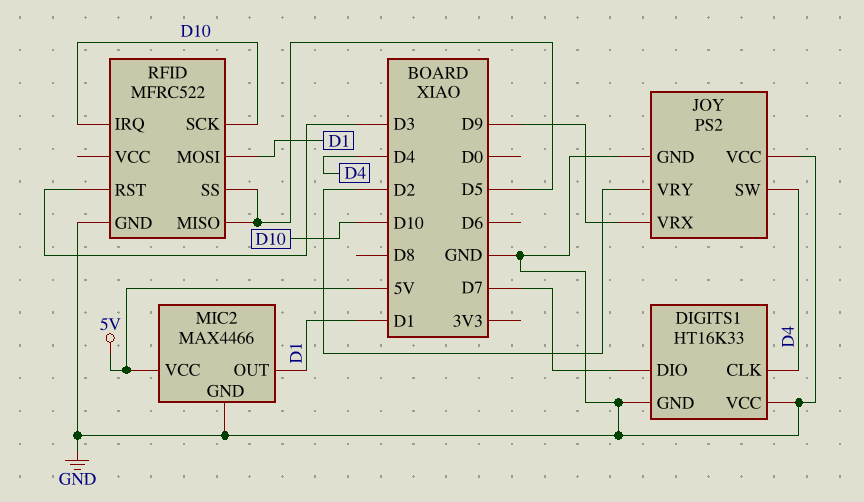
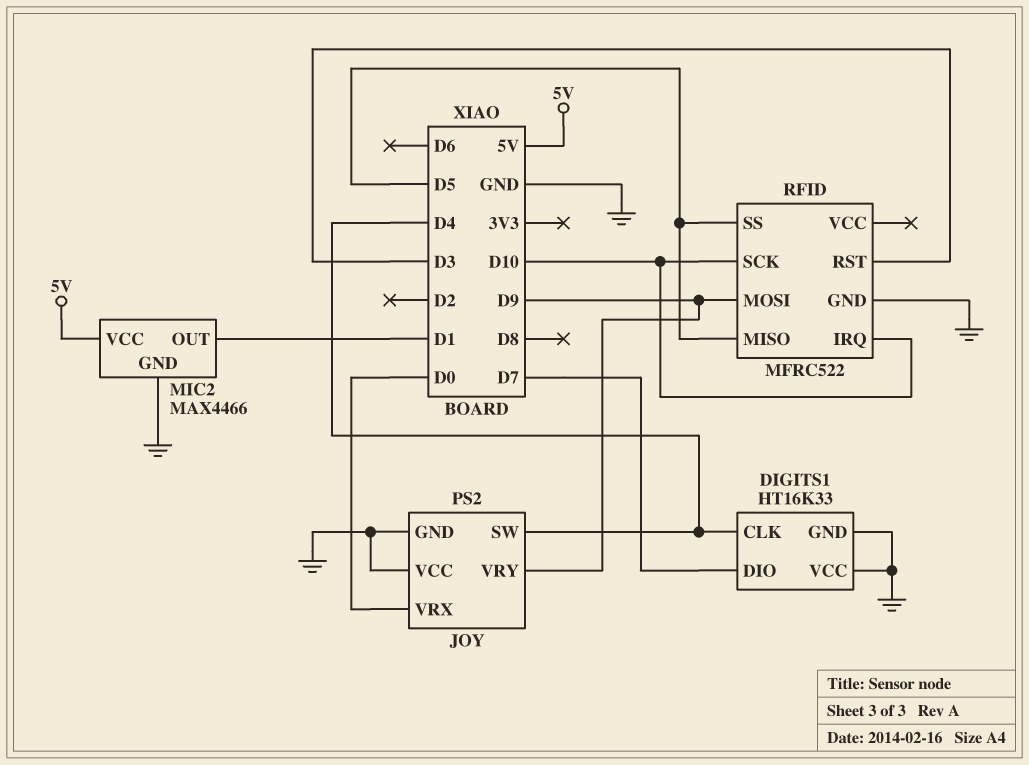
JOY pin VRX: D9 -> D0
JOY pin VRY: D2 -> D9
RFID pin MOSI: D1 -> D9

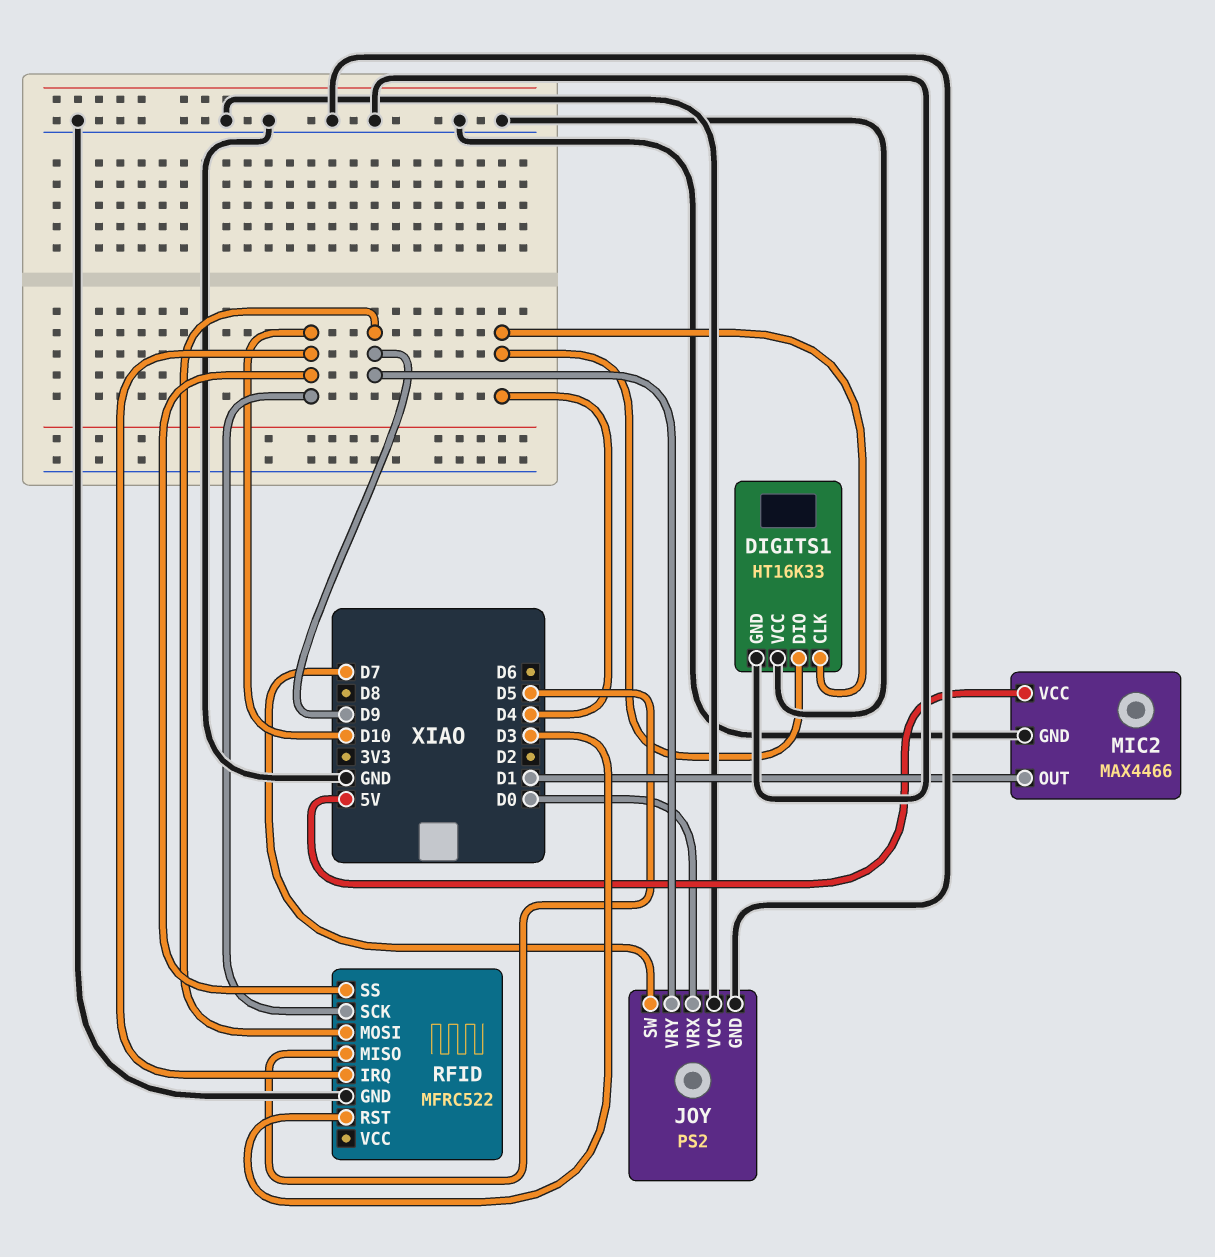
DIGITS1 pin DIO: D7 -> D4
JOY pin SW: D4 -> D7
RFID pin SS: D5 -> D10

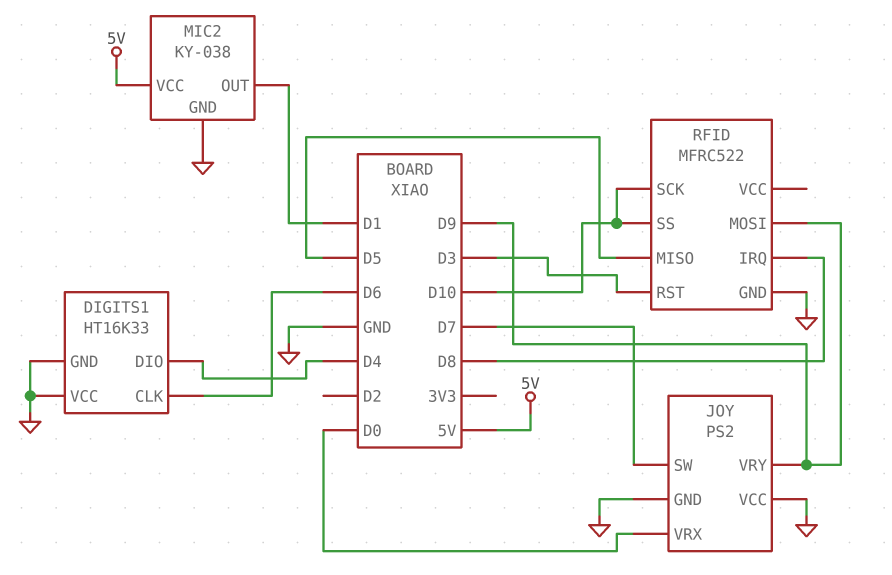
DIGITS1 pin CLK: D4 -> D6
MIC2: MAX4466 -> KY-038
RFID pin IRQ: D10 -> D8

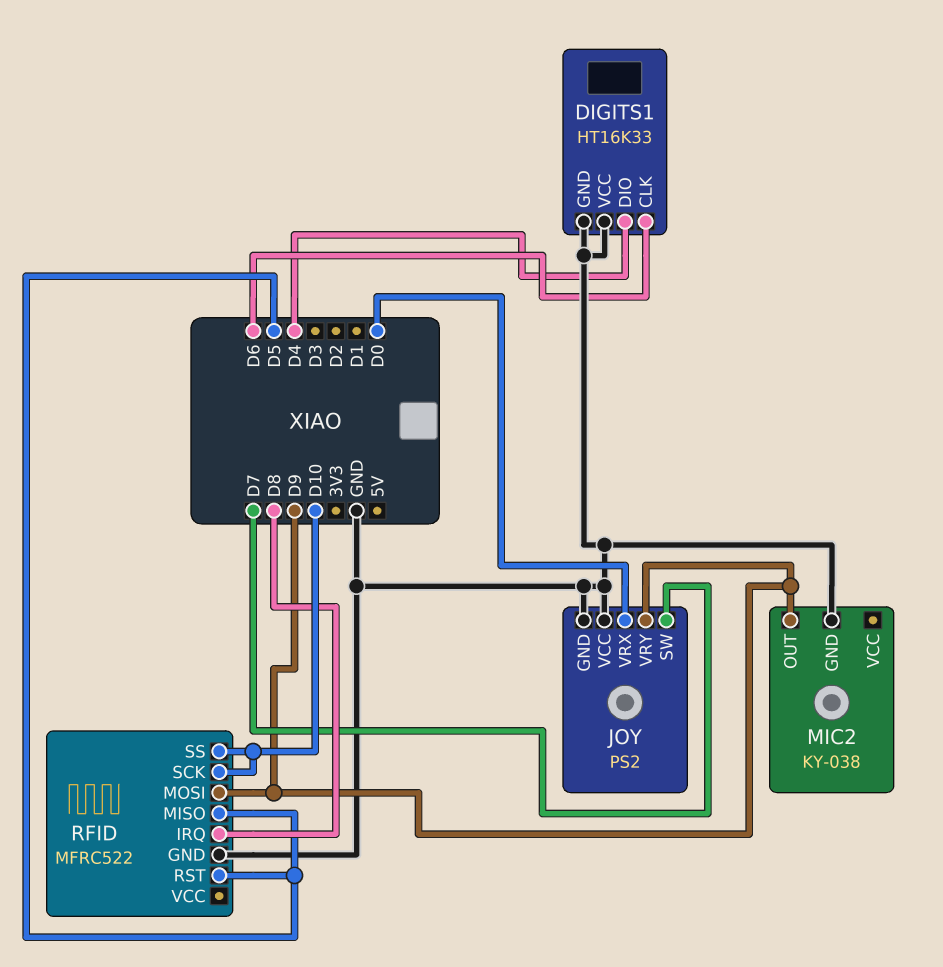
MIC2 pin OUT: D1 -> D9
MIC2 pin VCC: 5V -> none
RFID pin RST: D3 -> D5

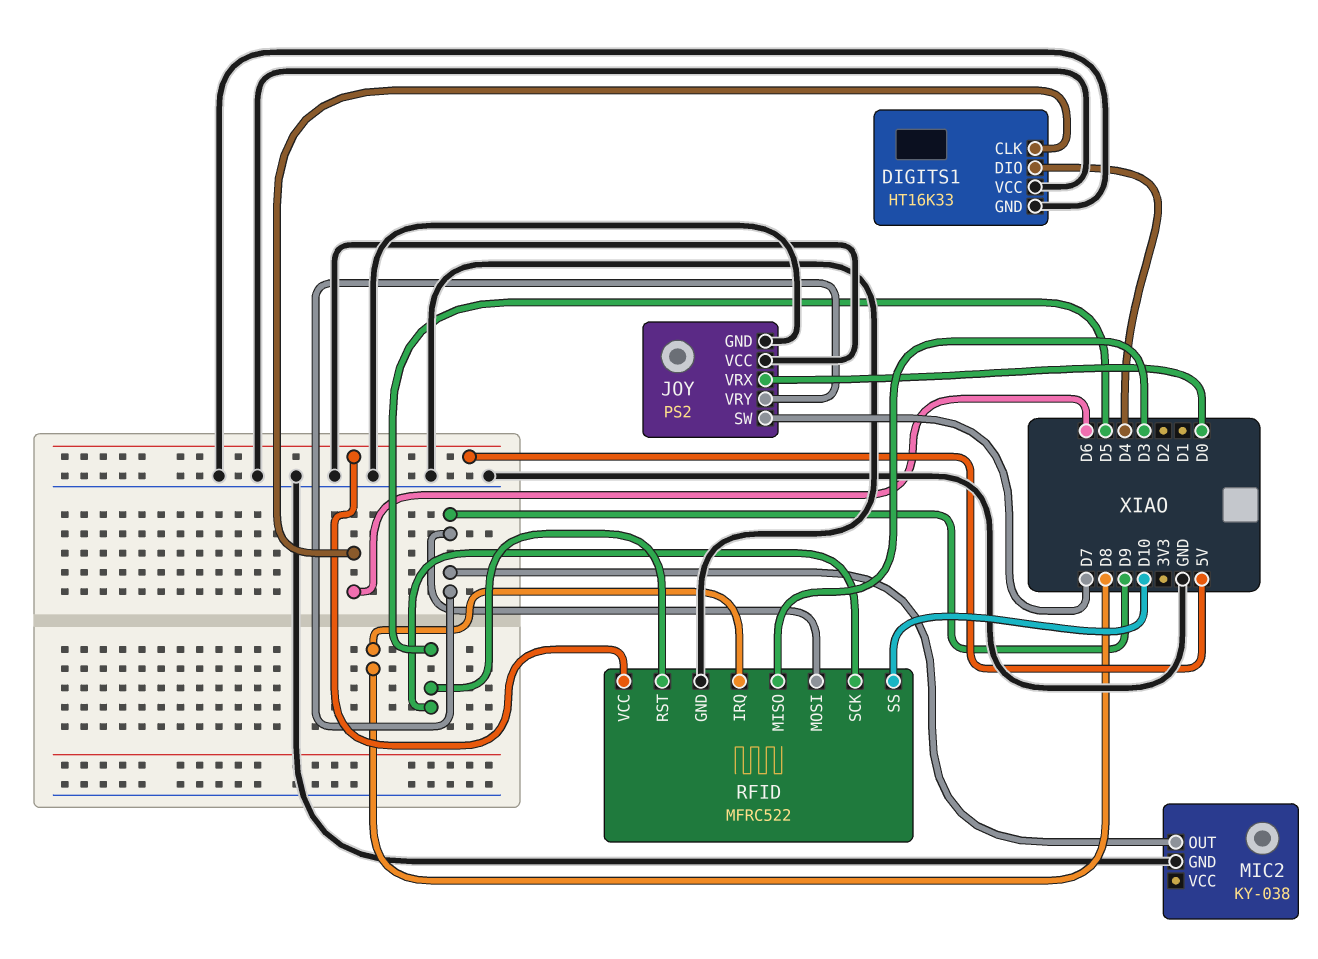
RFID pin MISO: D5 -> D3
RFID pin SCK: D10 -> D5
RFID pin VCC: none -> 5V

